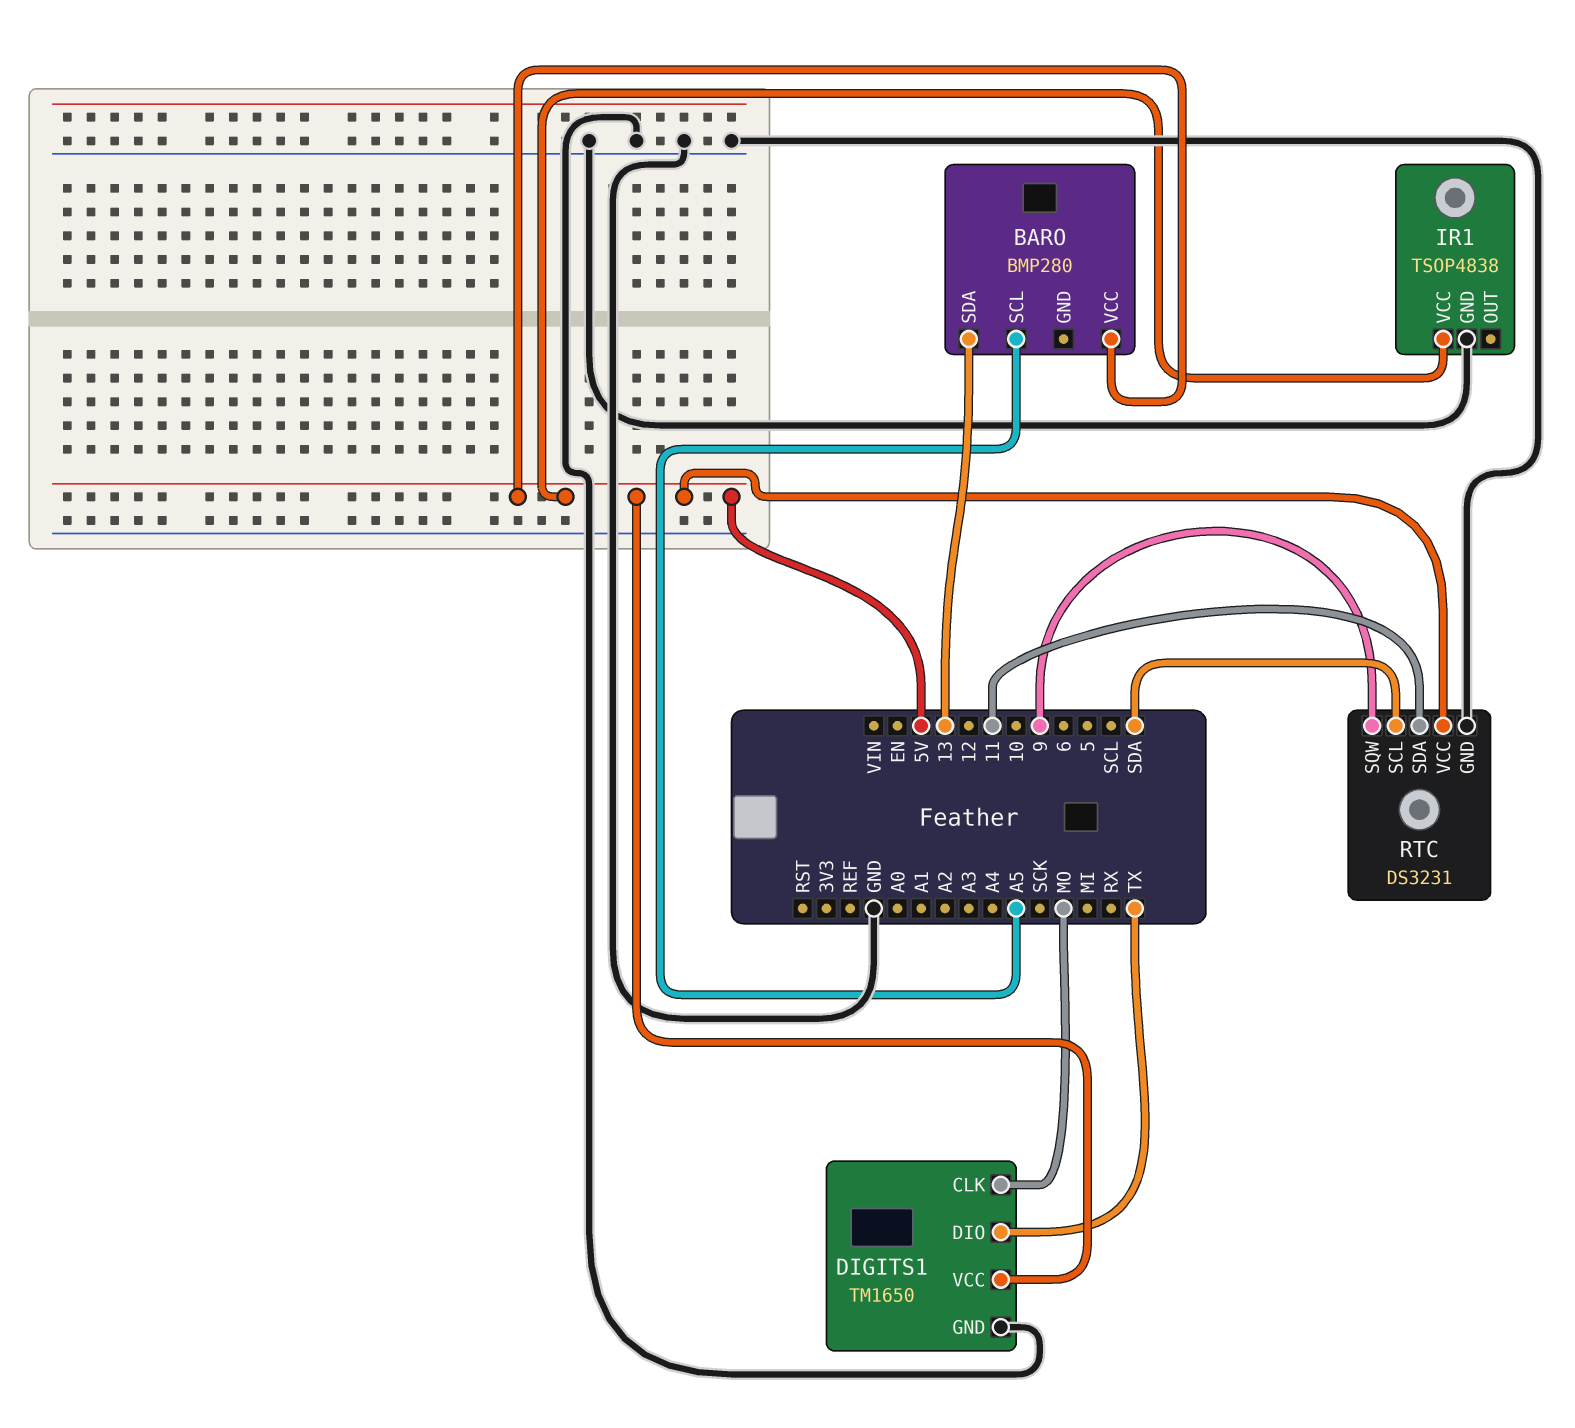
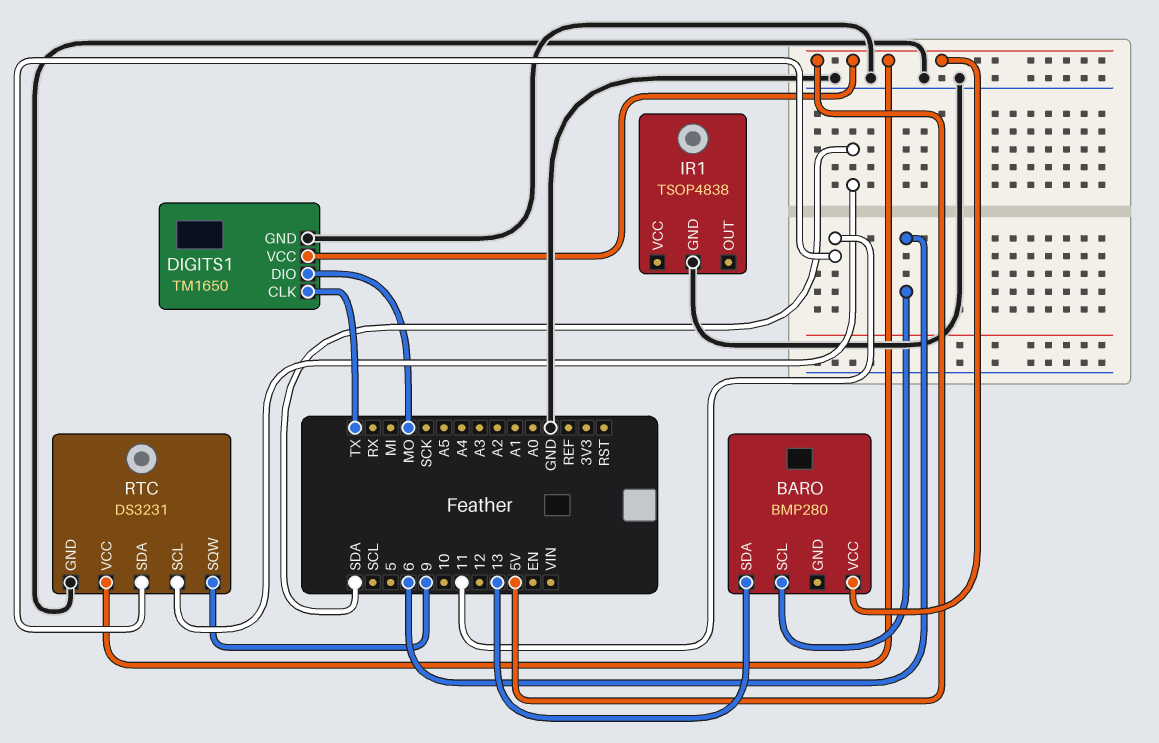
BARO pin SCL: A5 -> 6
DIGITS1 pin CLK: MO -> TX
DIGITS1 pin DIO: TX -> MO
IR1 pin VCC: 5V -> none

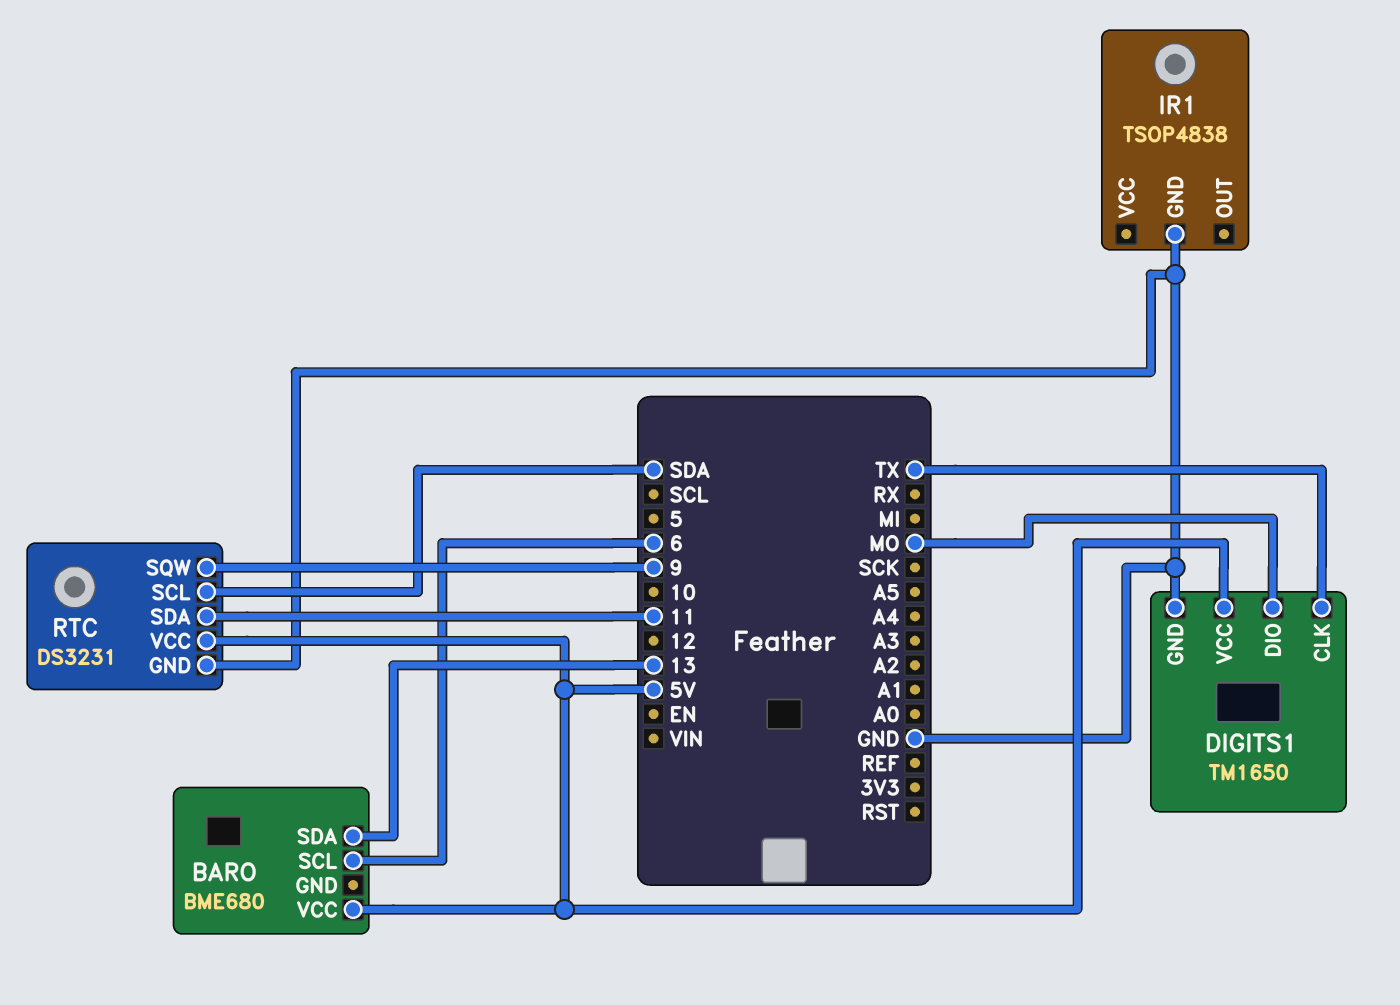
BARO: BMP280 -> BME680

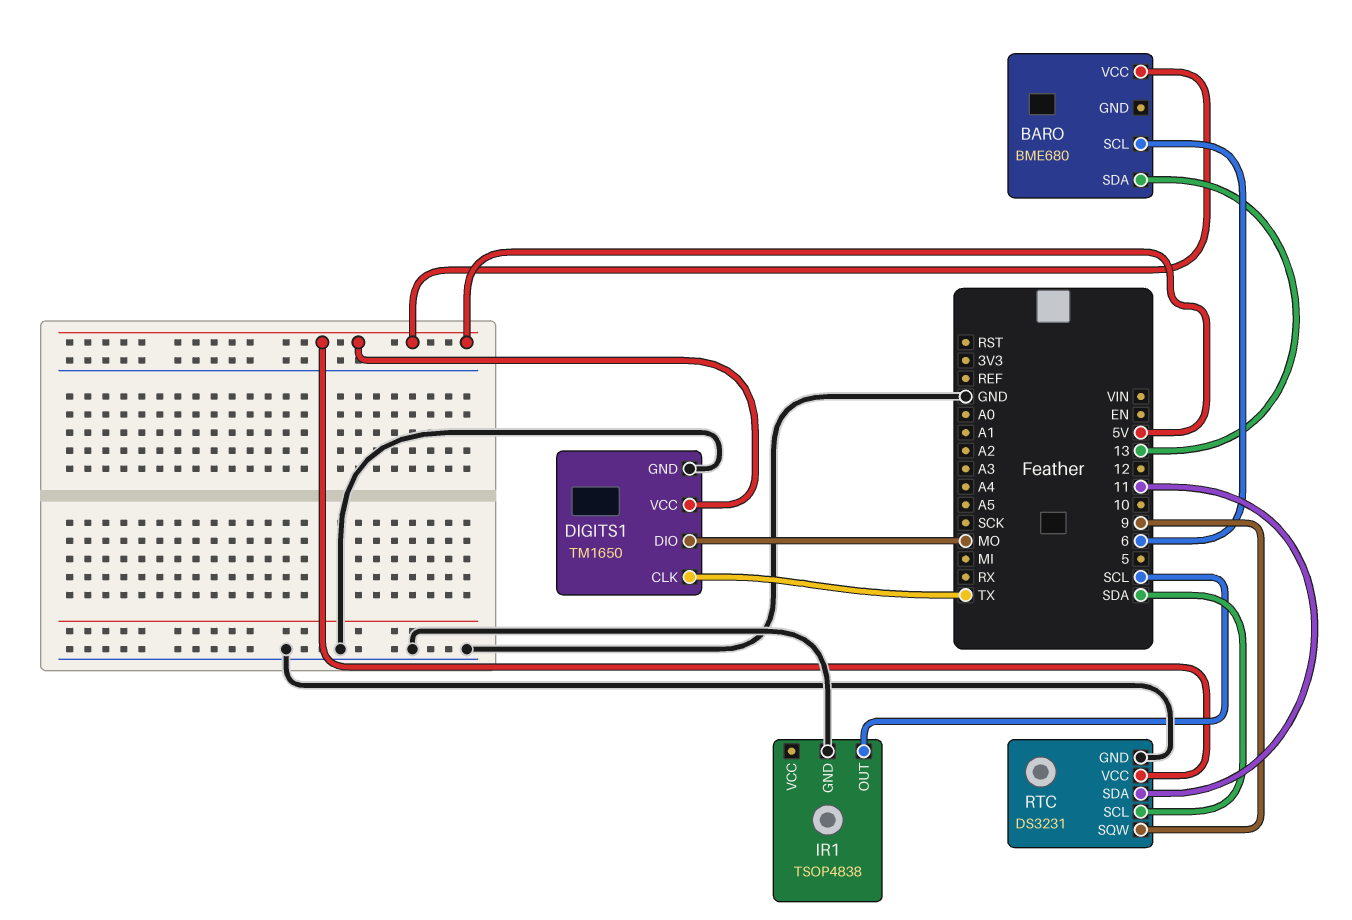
IR1 pin OUT: none -> SCL

